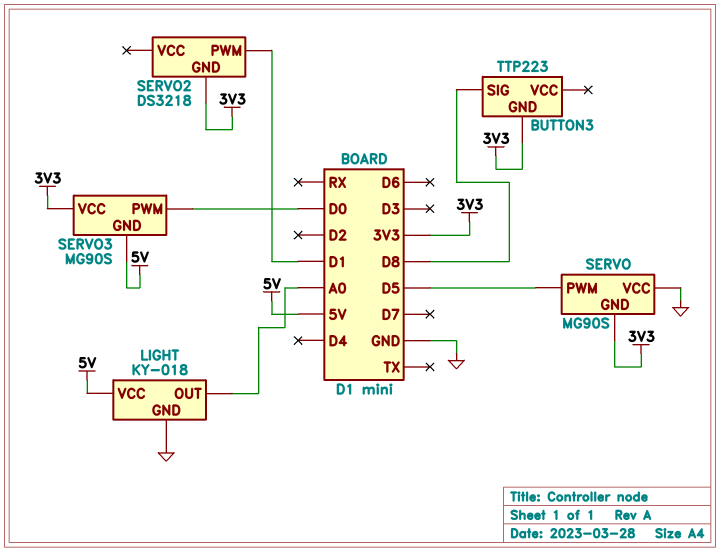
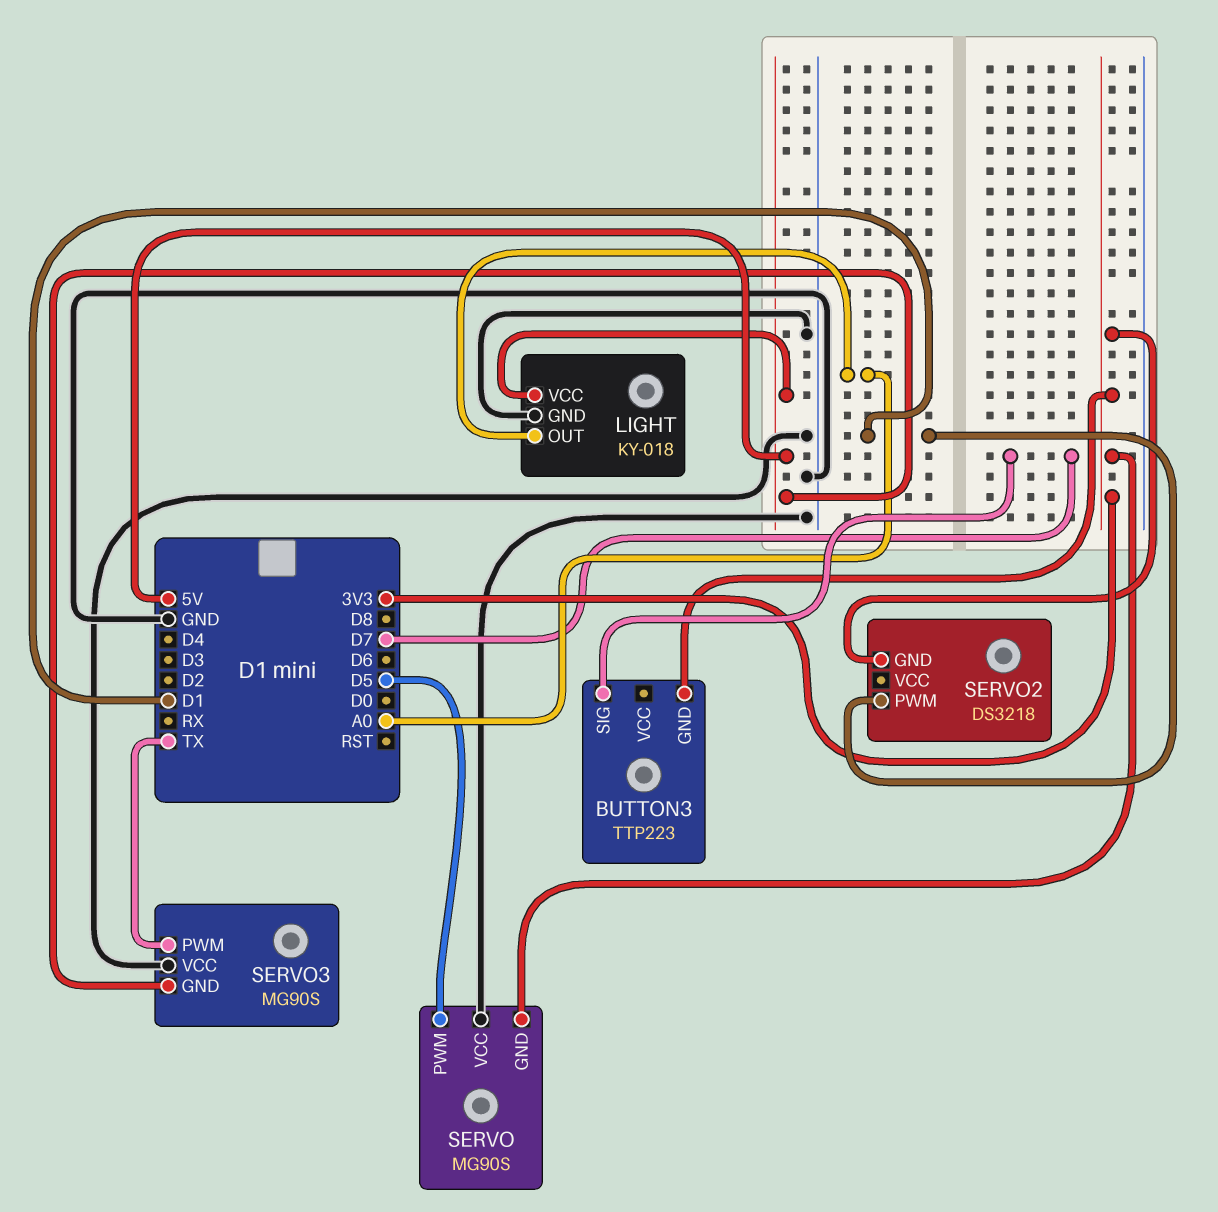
BUTTON3 pin SIG: D8 -> D7
SERVO3 pin PWM: D0 -> TX
SERVO3 pin VCC: 3V3 -> GND

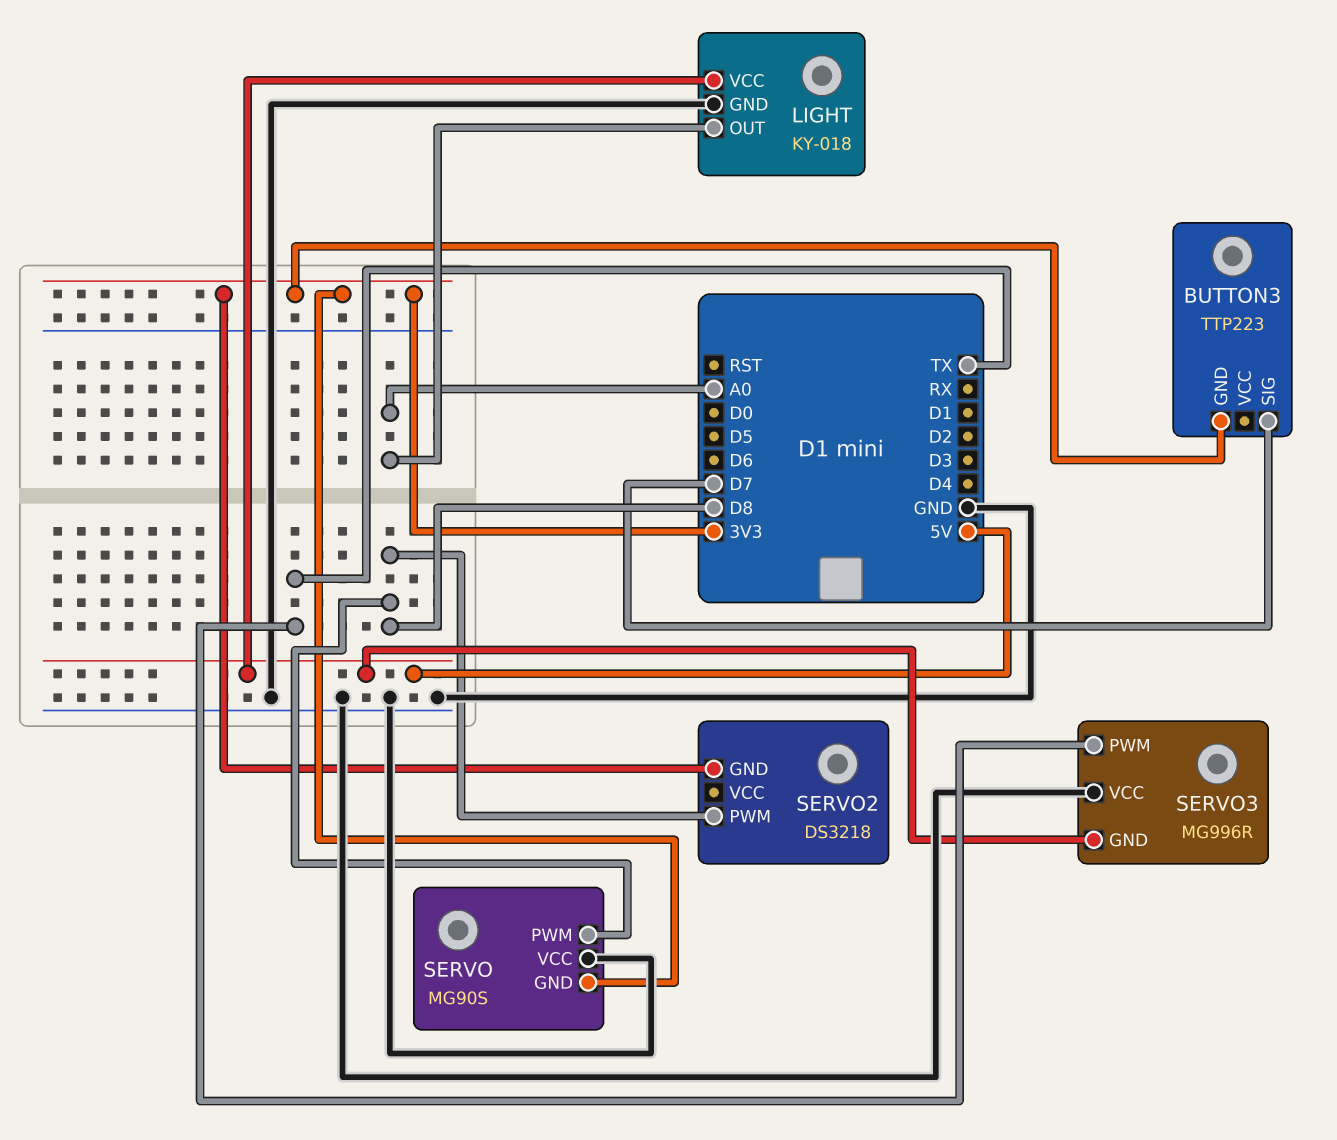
SERVO pin PWM: D5 -> D8
SERVO2 pin PWM: D1 -> D8
SERVO3: MG90S -> MG996R

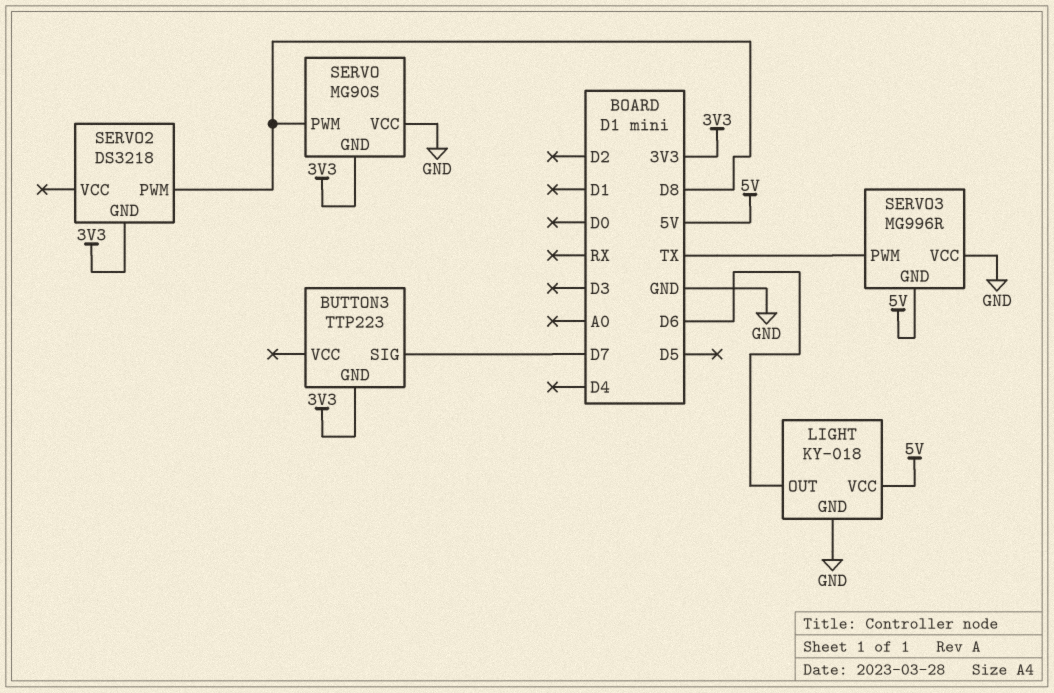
LIGHT pin OUT: A0 -> D6

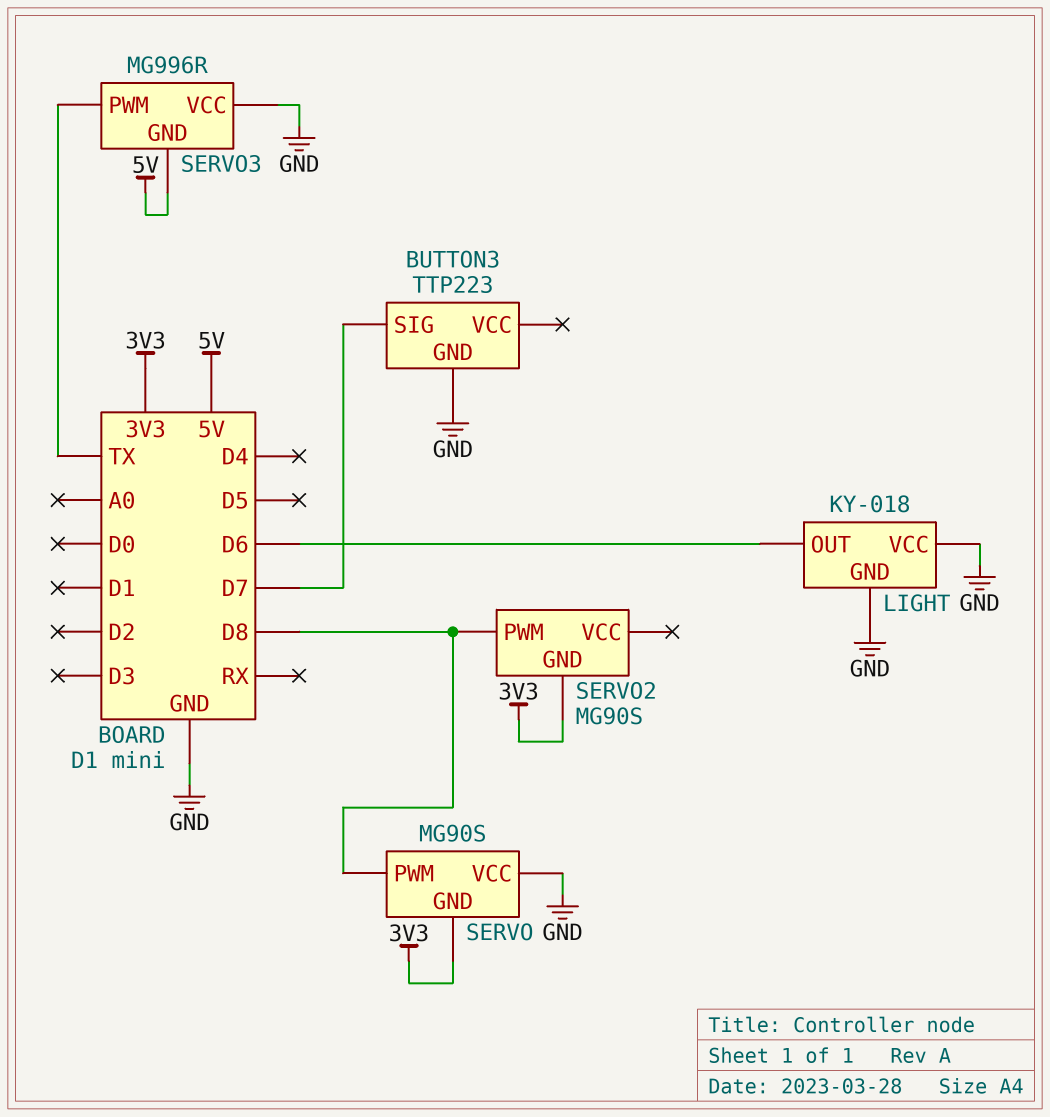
BUTTON3 pin GND: 3V3 -> GND
LIGHT pin VCC: 5V -> GND
SERVO2: DS3218 -> MG90S

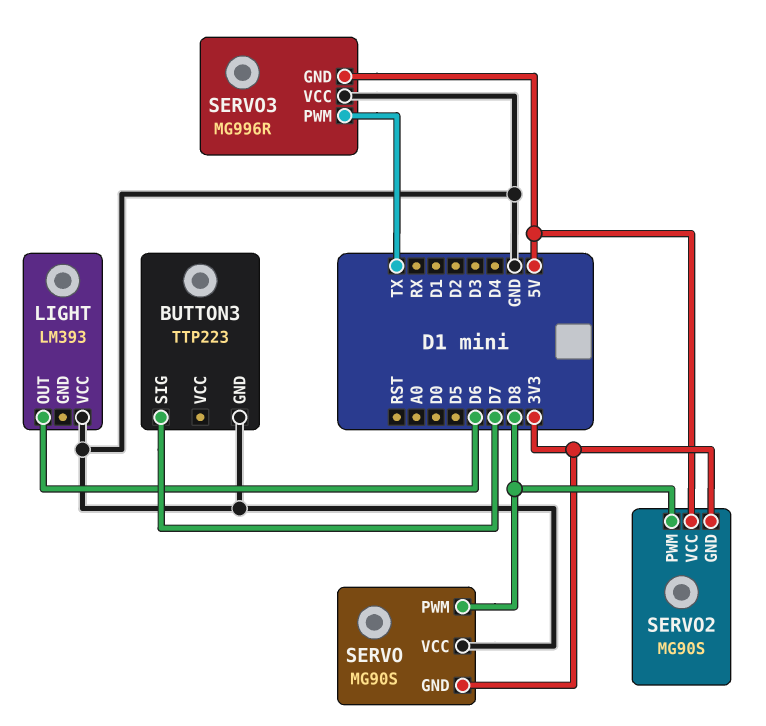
LIGHT: KY-018 -> LM393
LIGHT pin GND: GND -> none
SERVO2 pin VCC: none -> 5V

